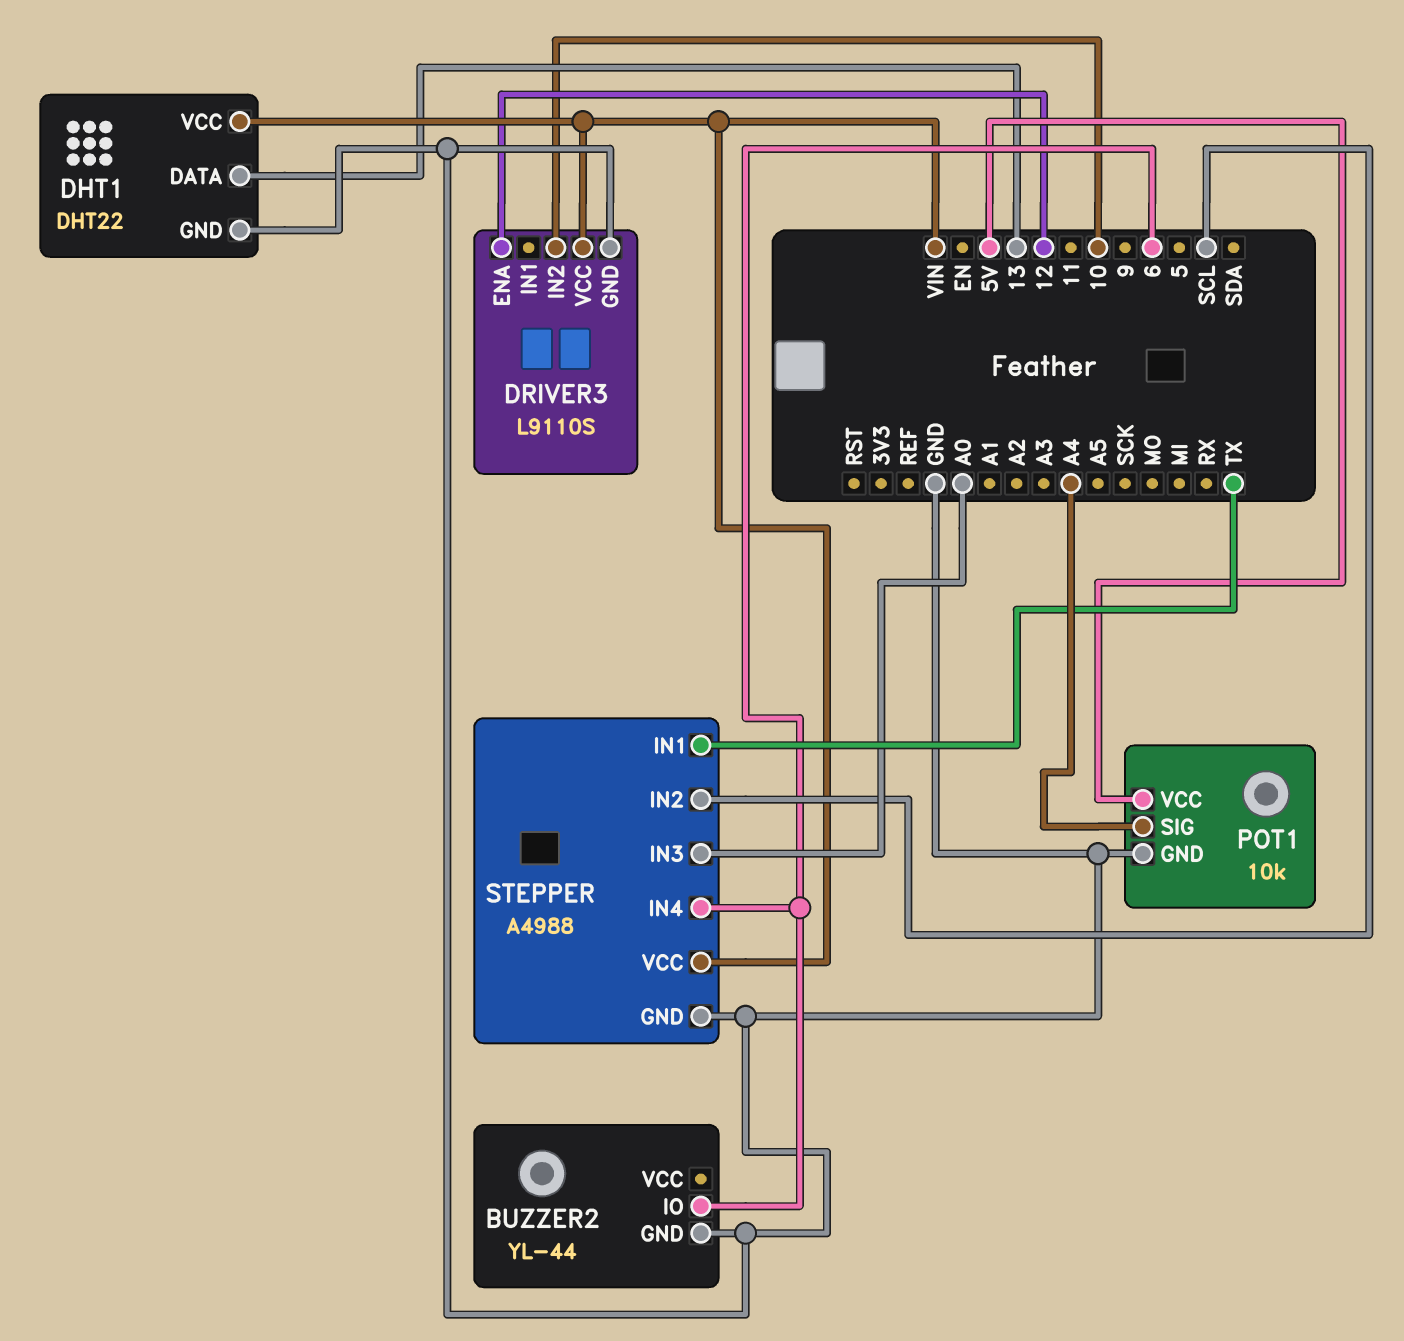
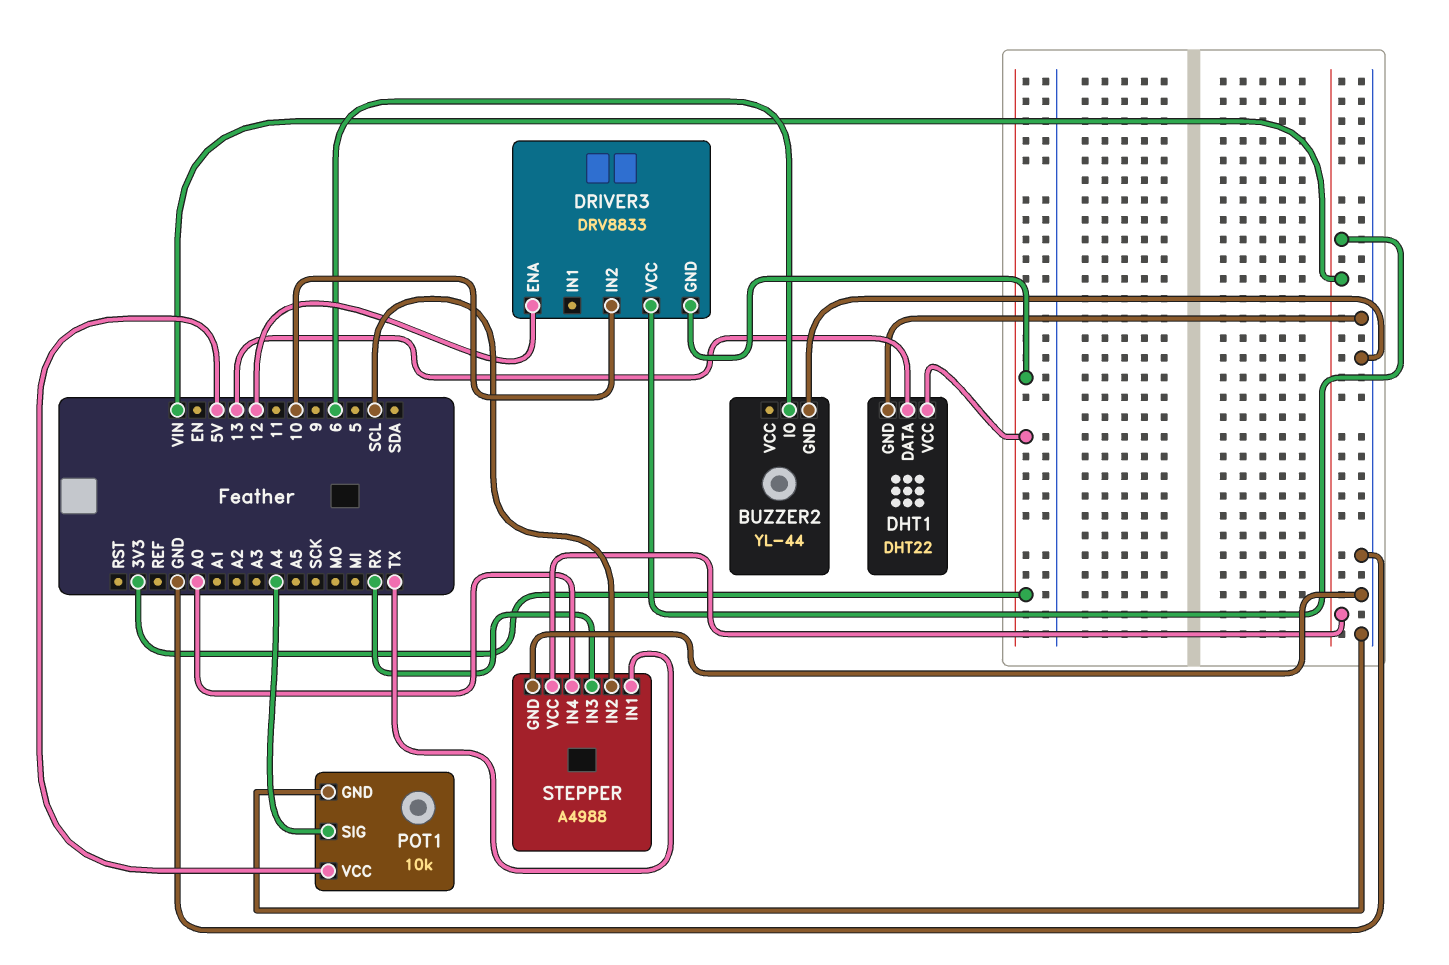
DHT1 pin VCC: VIN -> 3V3
DRIVER3: L9110S -> DRV8833
DRIVER3 pin GND: GND -> 3V3
STEPPER pin IN3: A0 -> RX
STEPPER pin IN4: 6 -> A0

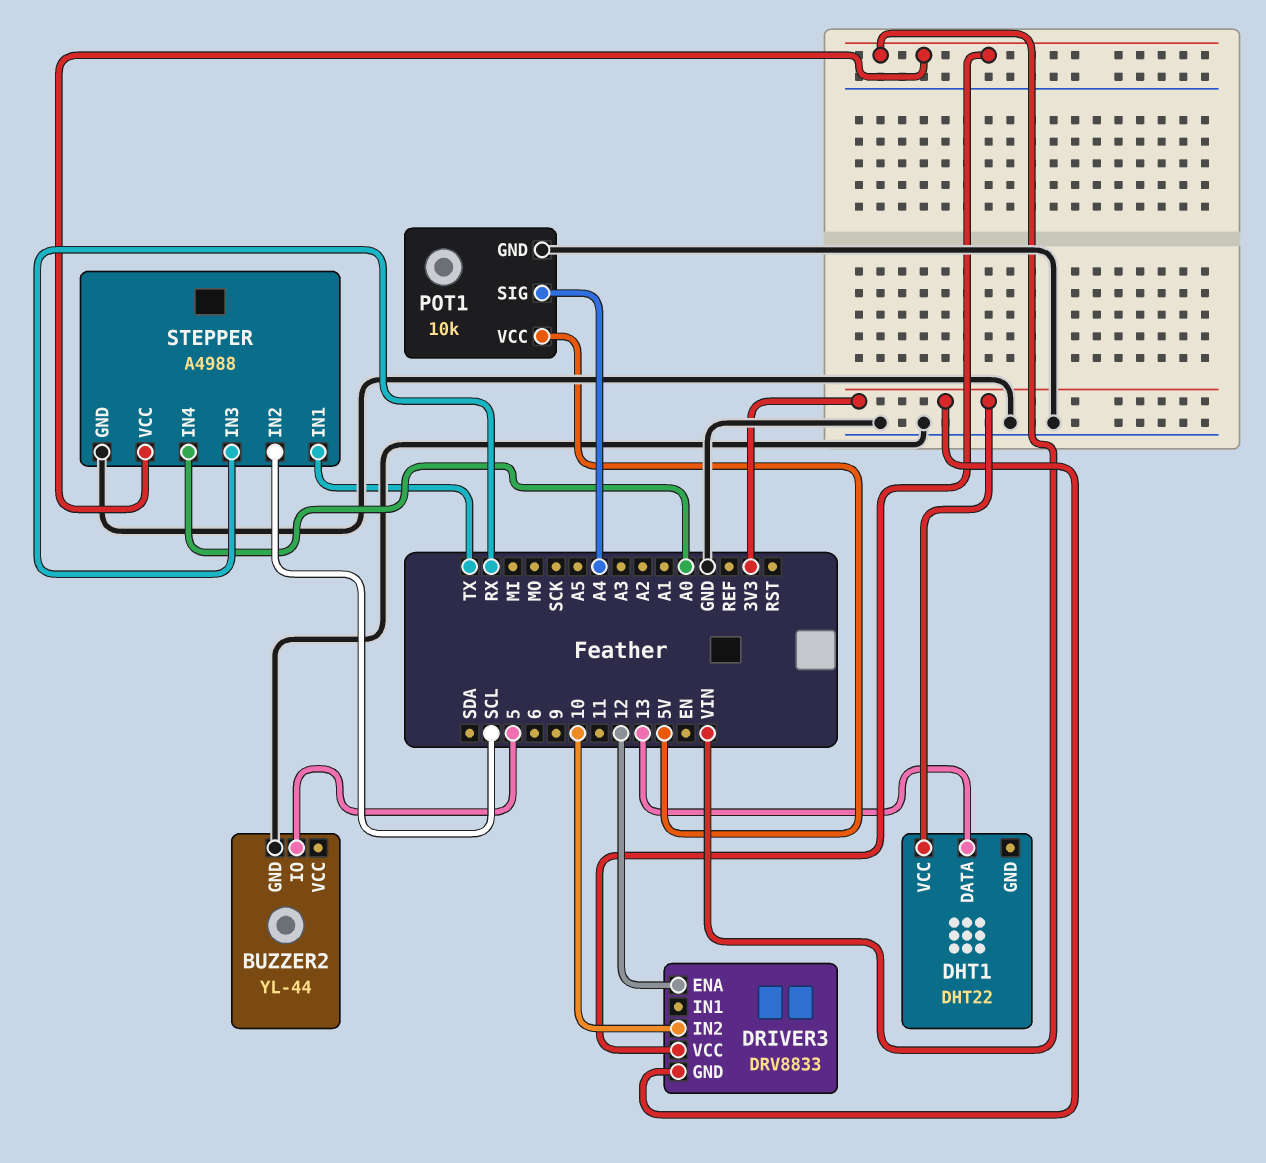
BUZZER2 pin IO: 6 -> 5
DHT1 pin GND: GND -> none

